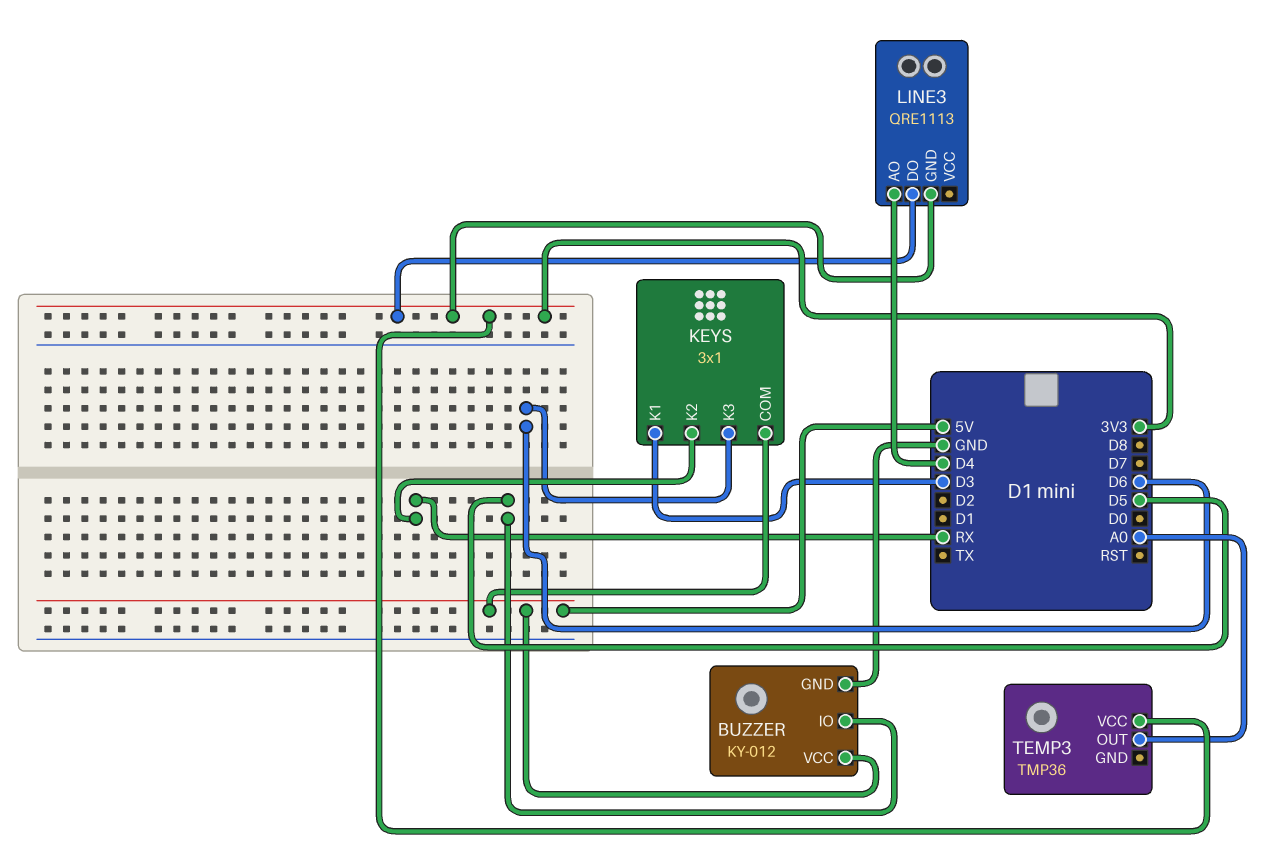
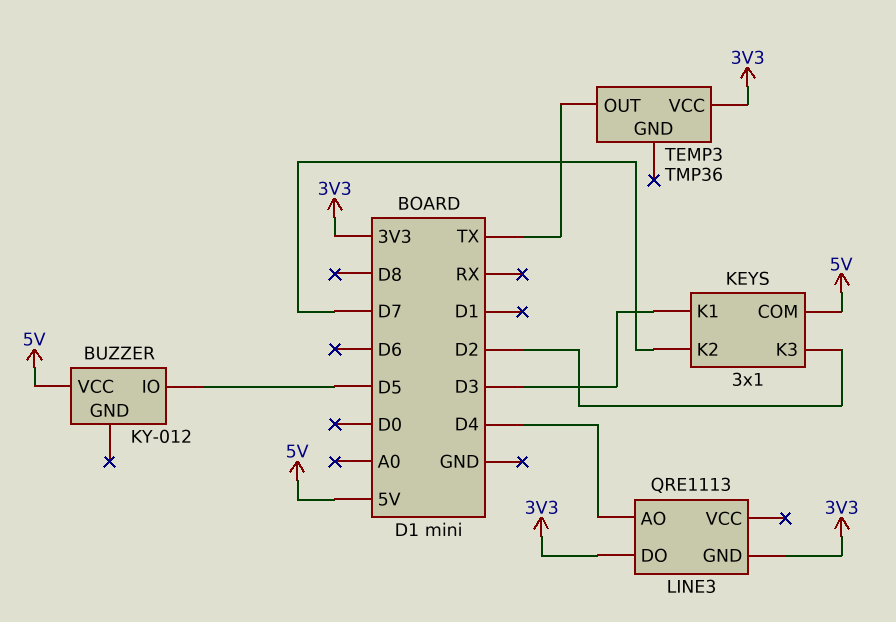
BUZZER pin GND: GND -> none
KEYS pin K2: RX -> D7
KEYS pin K3: D6 -> D2
TEMP3 pin OUT: A0 -> TX

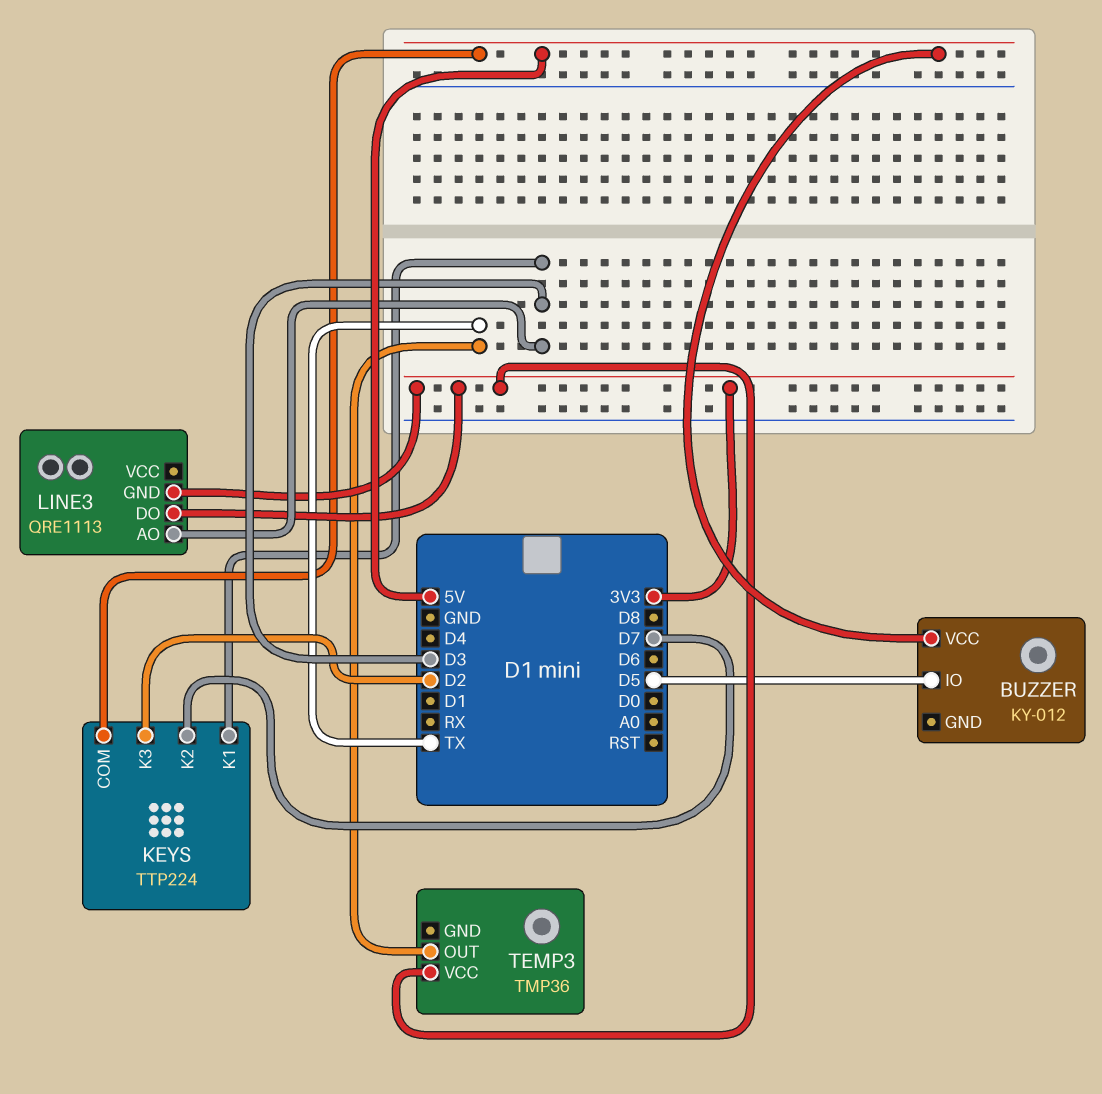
KEYS: 3x1 -> TTP224
LINE3 pin AO: D4 -> D3

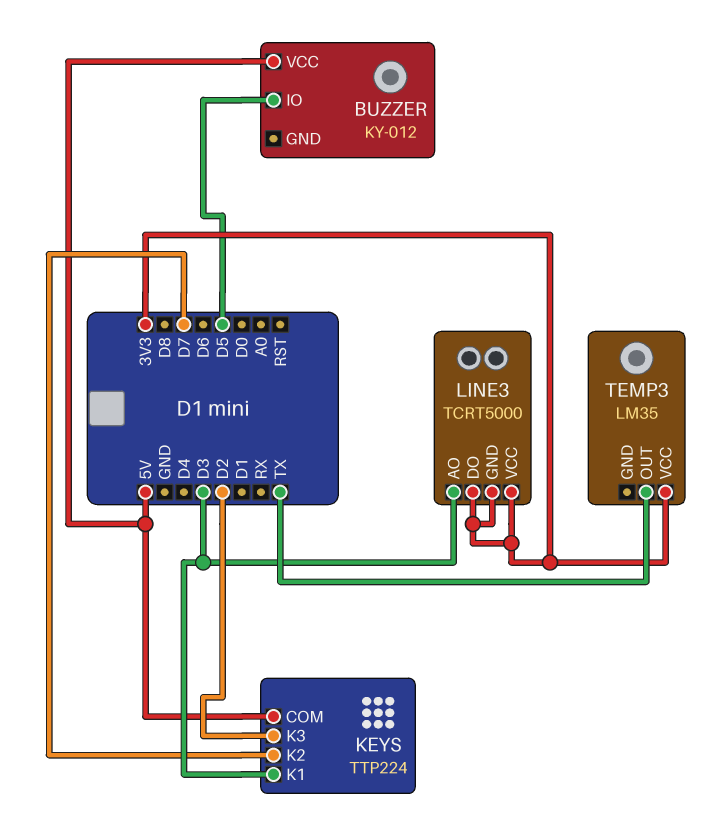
LINE3: QRE1113 -> TCRT5000
LINE3 pin VCC: none -> 3V3
TEMP3: TMP36 -> LM35

